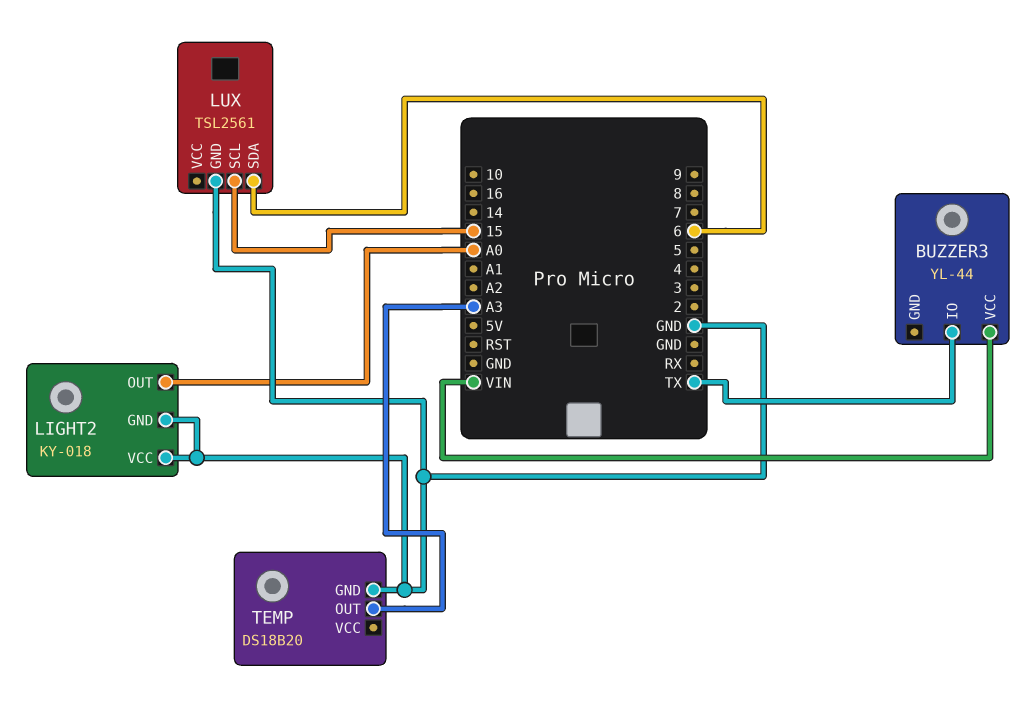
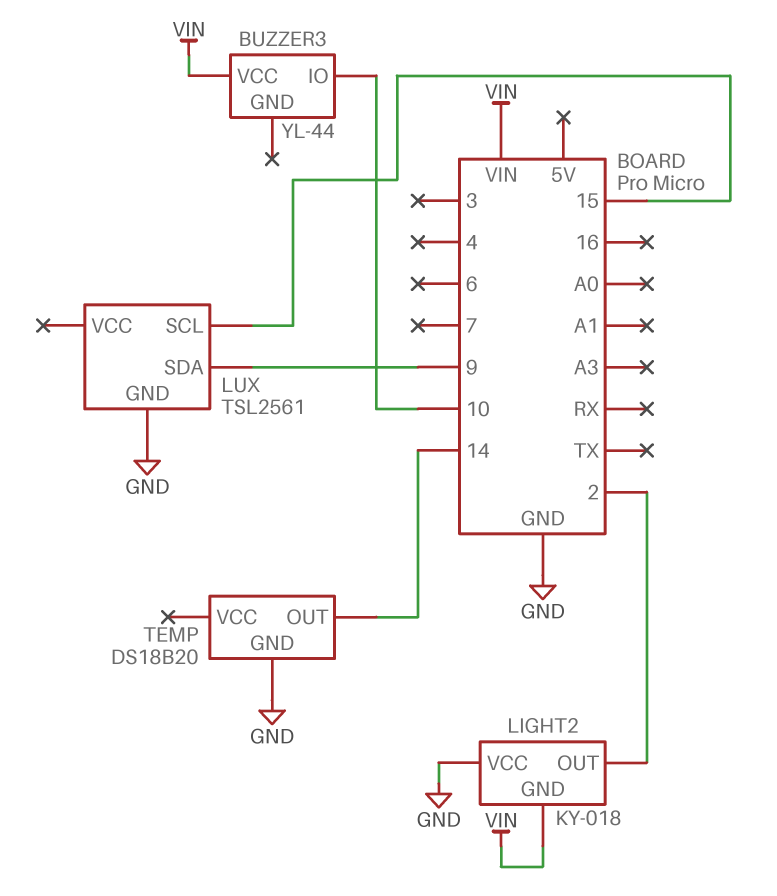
BUZZER3 pin IO: TX -> 10
LIGHT2 pin GND: GND -> VIN
LIGHT2 pin OUT: A0 -> 2
LUX pin SDA: 6 -> 9
TEMP pin OUT: A3 -> 14

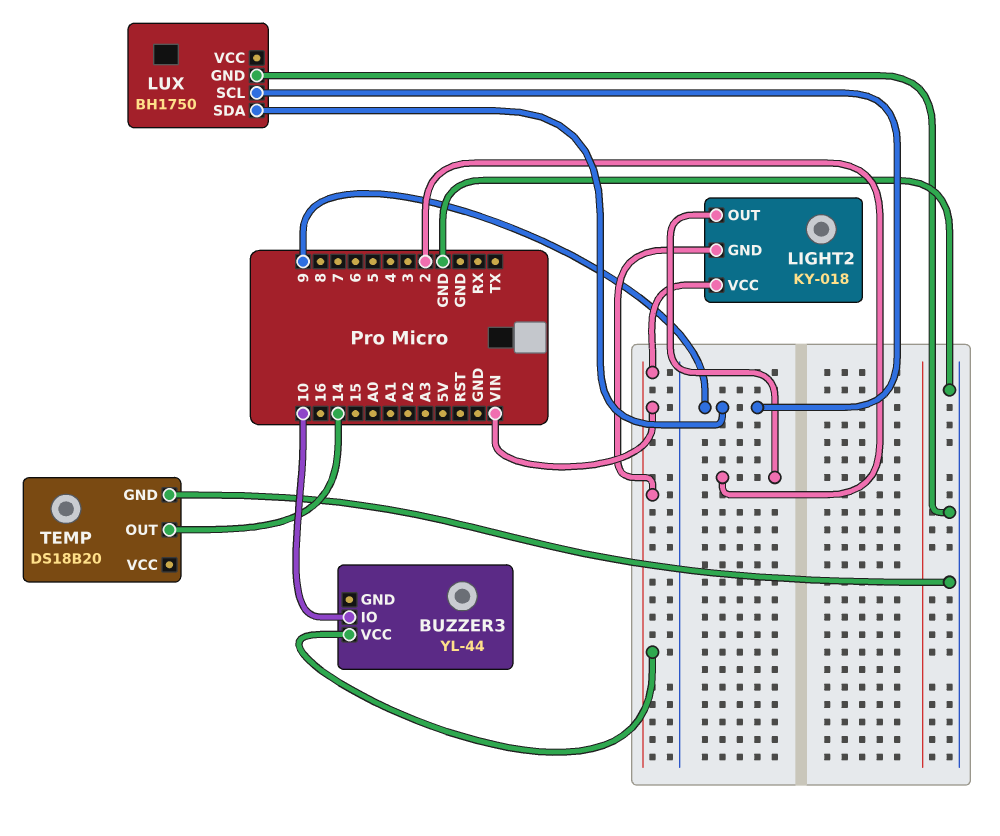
LIGHT2 pin VCC: GND -> VIN
LUX: TSL2561 -> BH1750
LUX pin SCL: 15 -> 9

